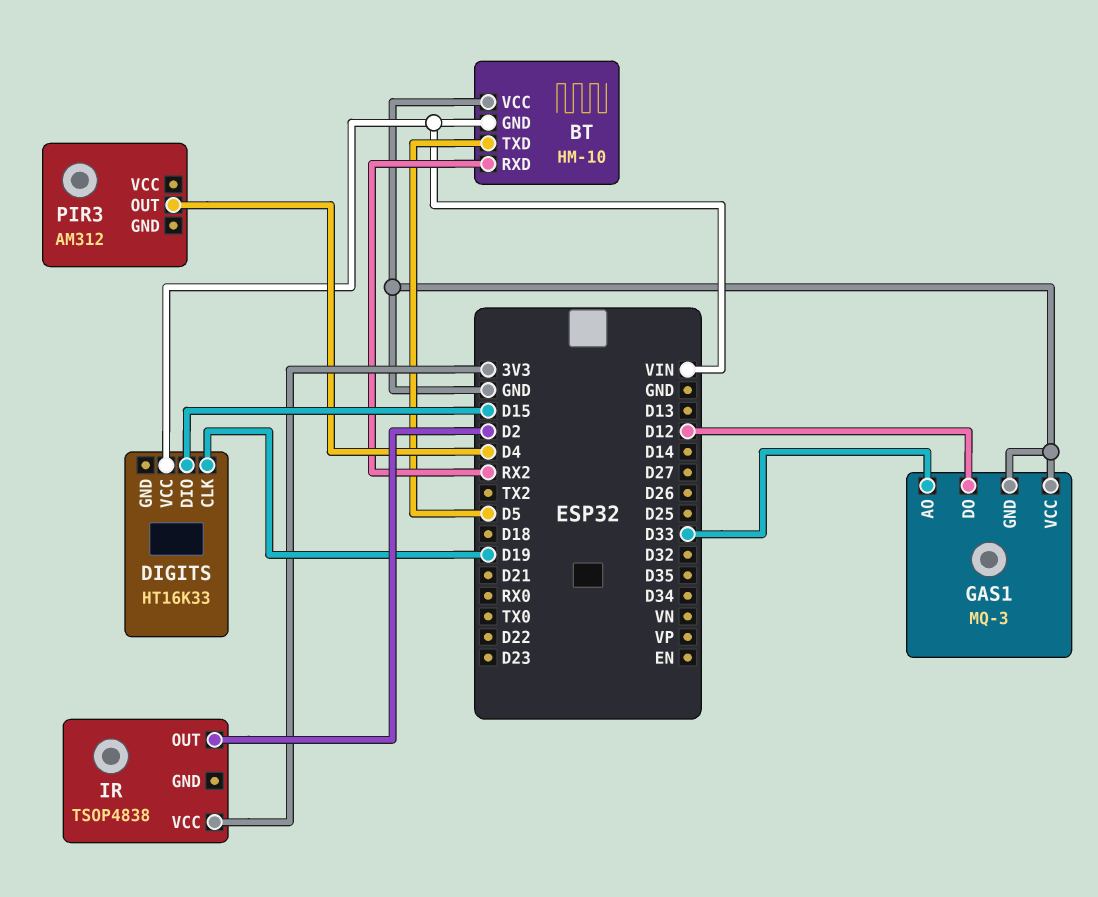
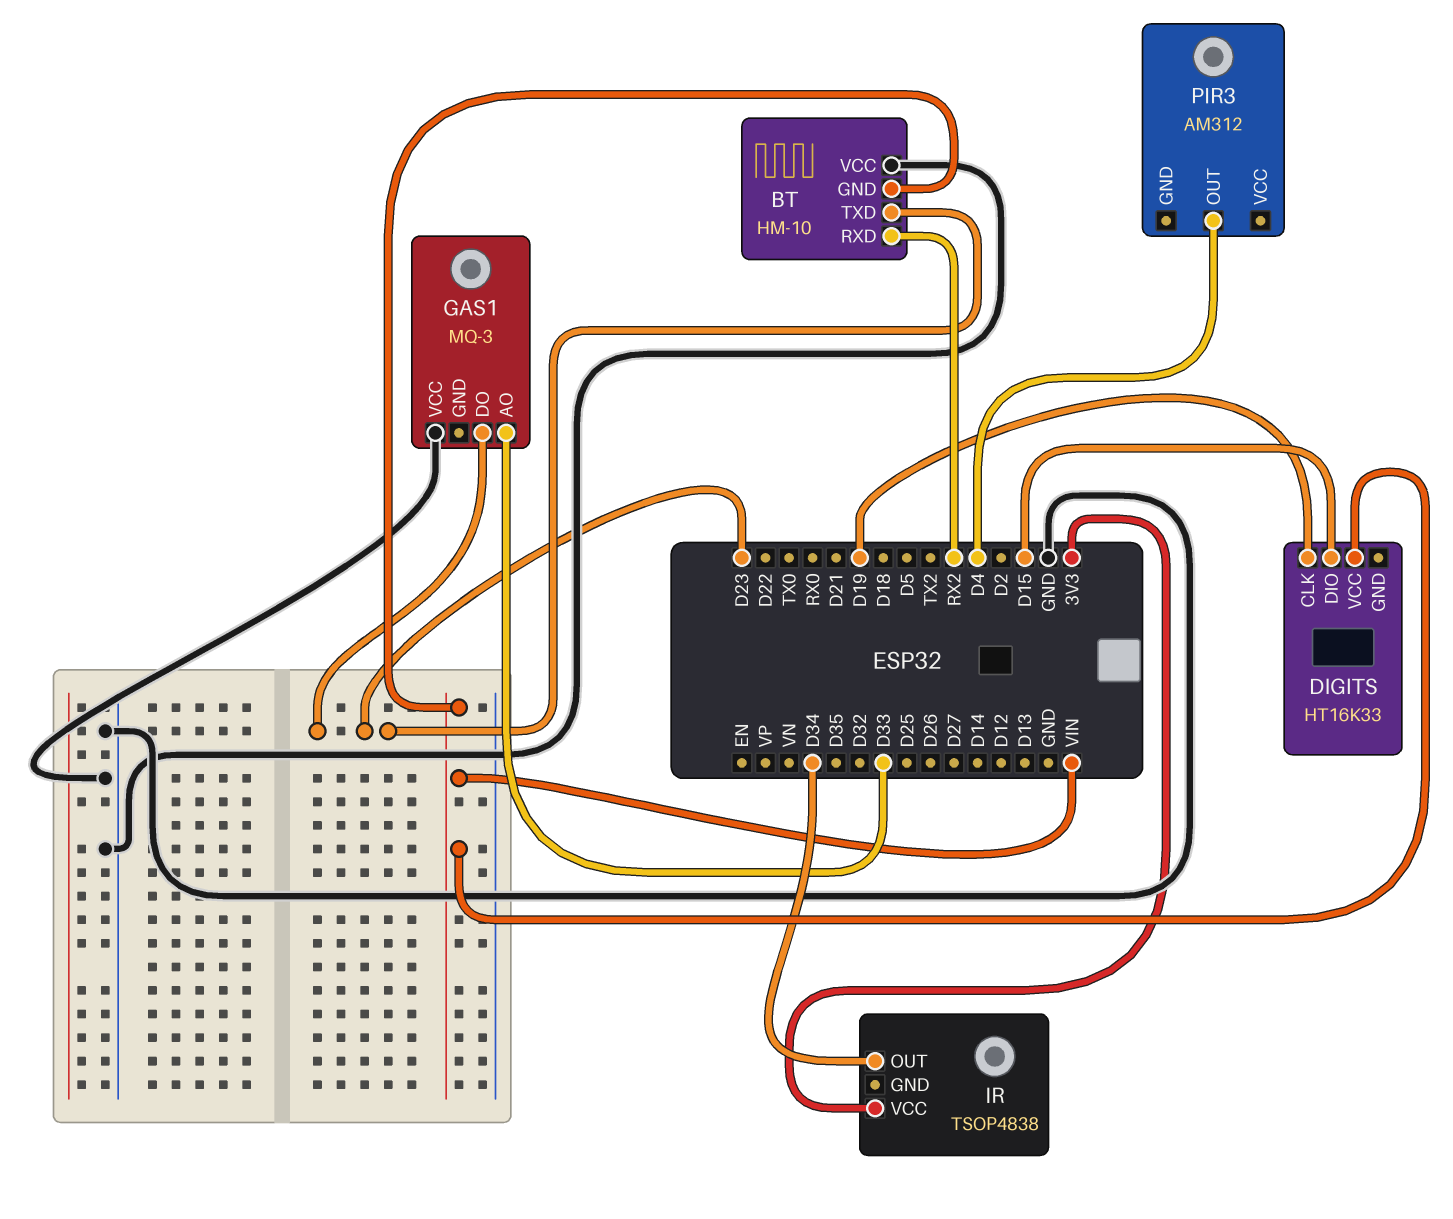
BT pin TXD: D5 -> D23
GAS1 pin DO: D12 -> D23
GAS1 pin GND: GND -> none
IR pin OUT: D2 -> D34

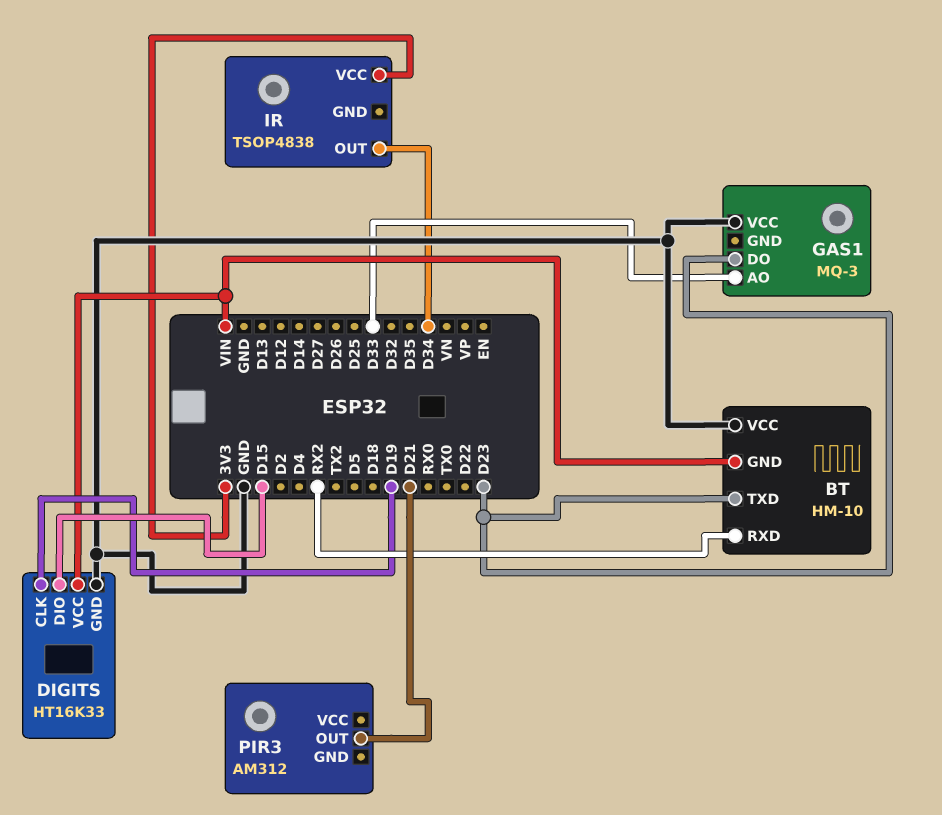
DIGITS pin GND: none -> GND
PIR3 pin OUT: D4 -> D21

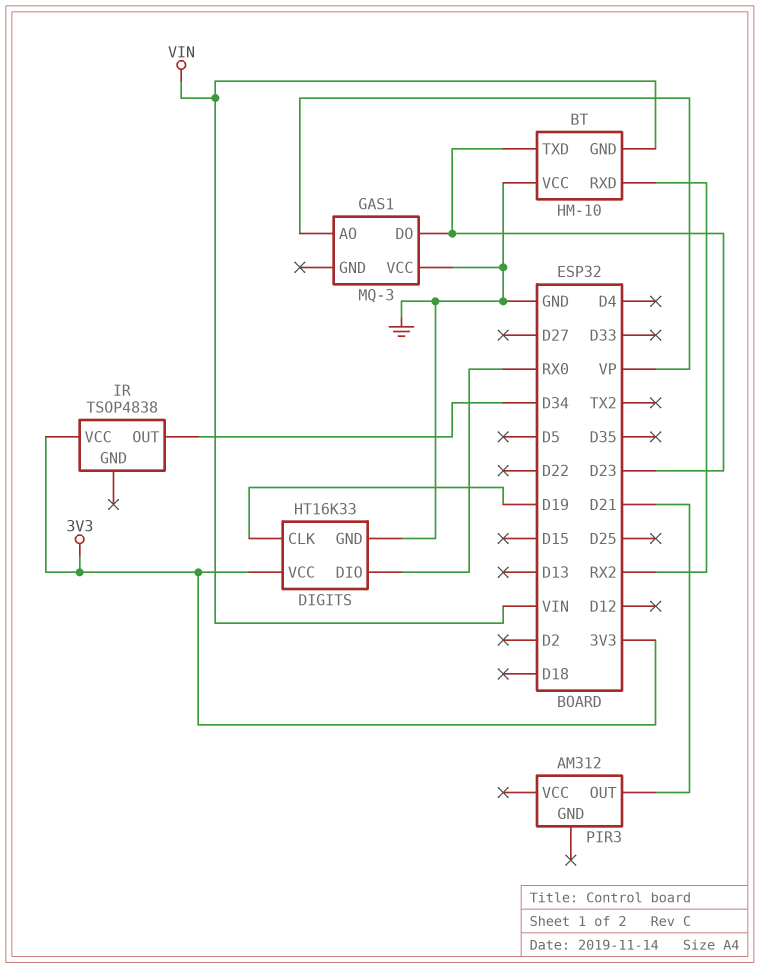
DIGITS pin DIO: D15 -> RX0
DIGITS pin VCC: VIN -> 3V3
GAS1 pin AO: D33 -> VP

